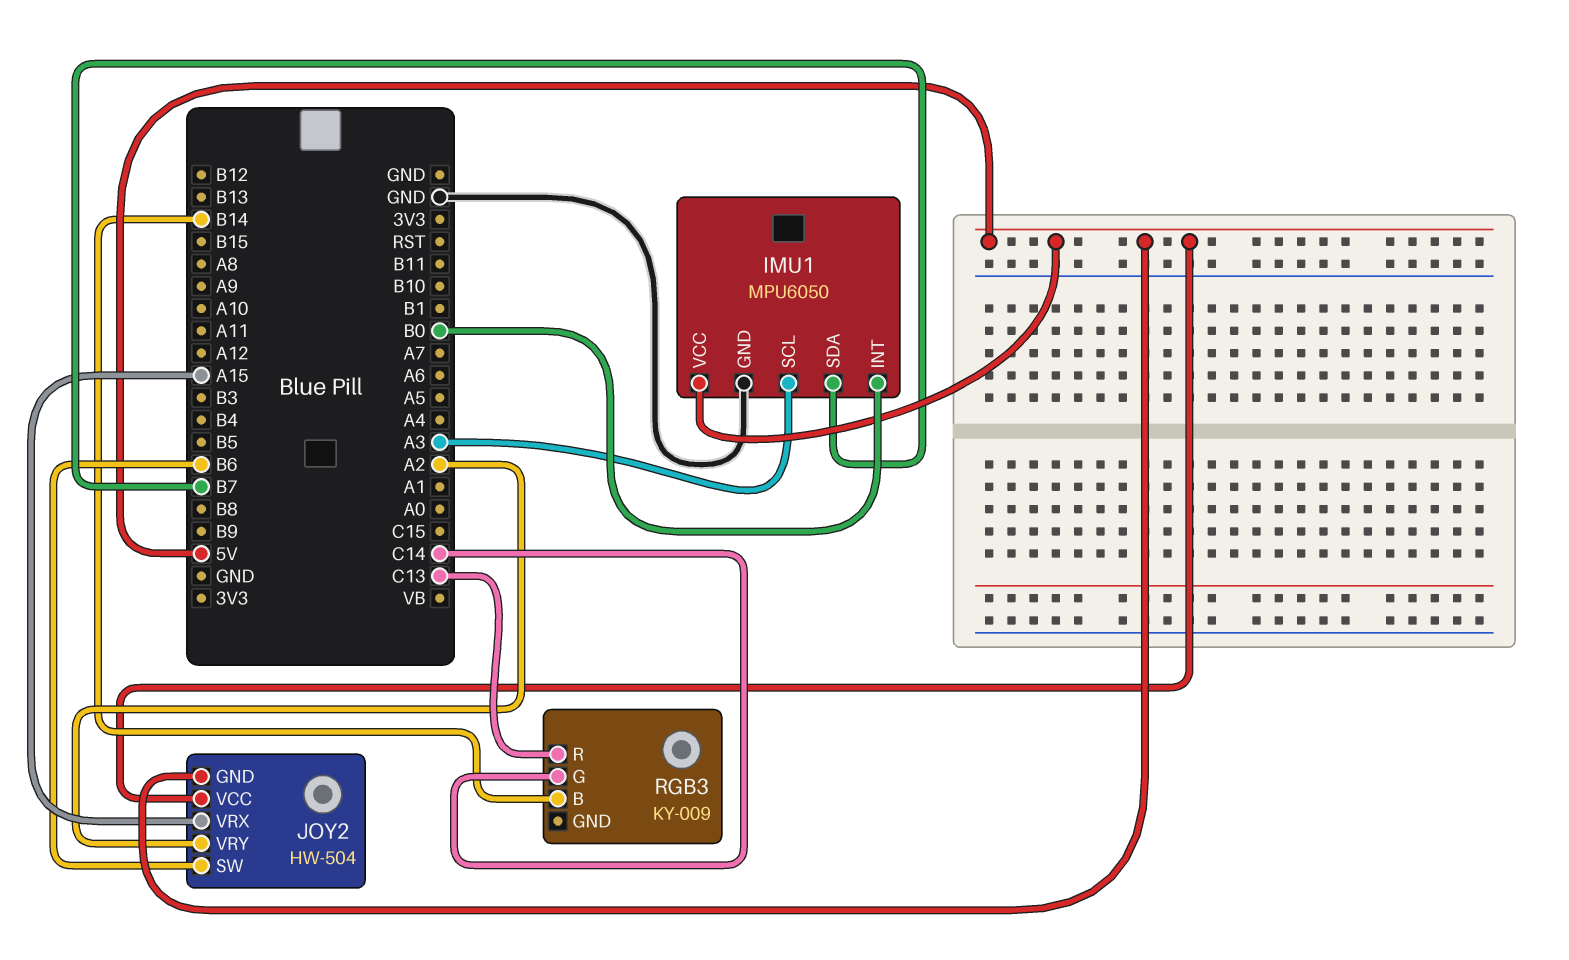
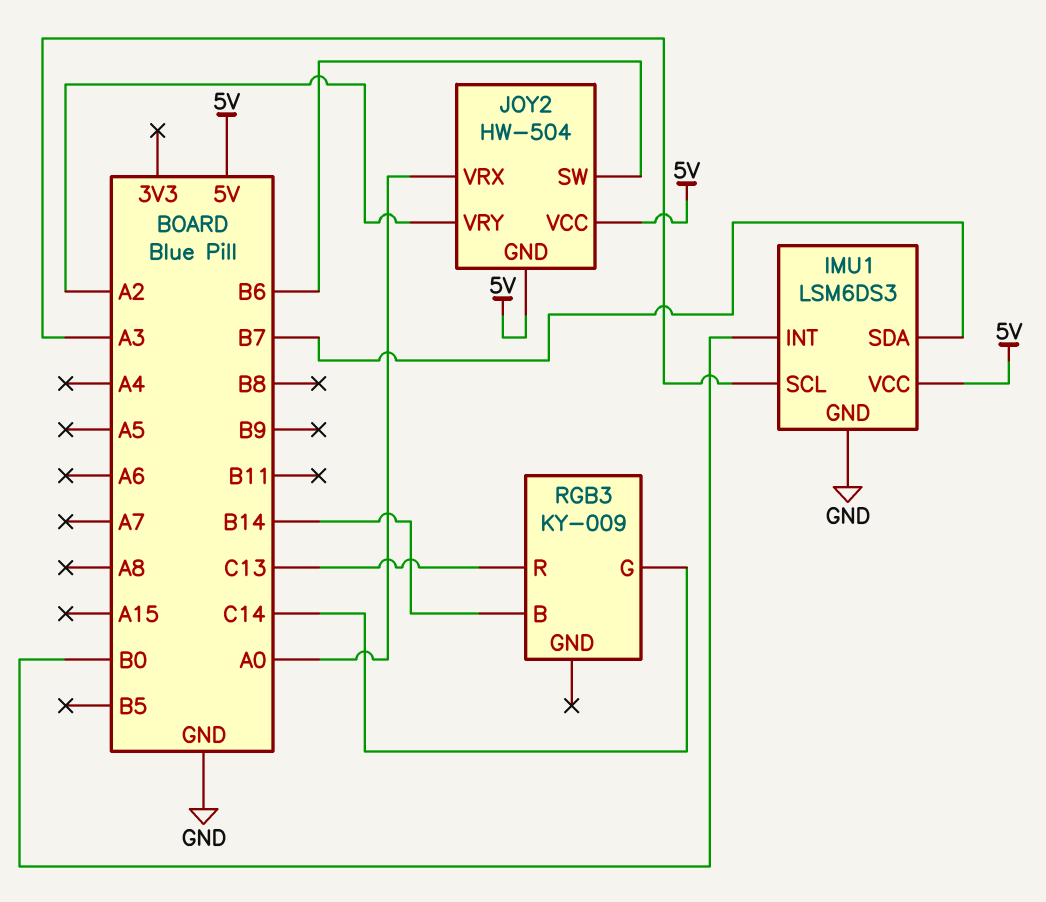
IMU1: MPU6050 -> LSM6DS3
JOY2 pin VRX: A15 -> A0

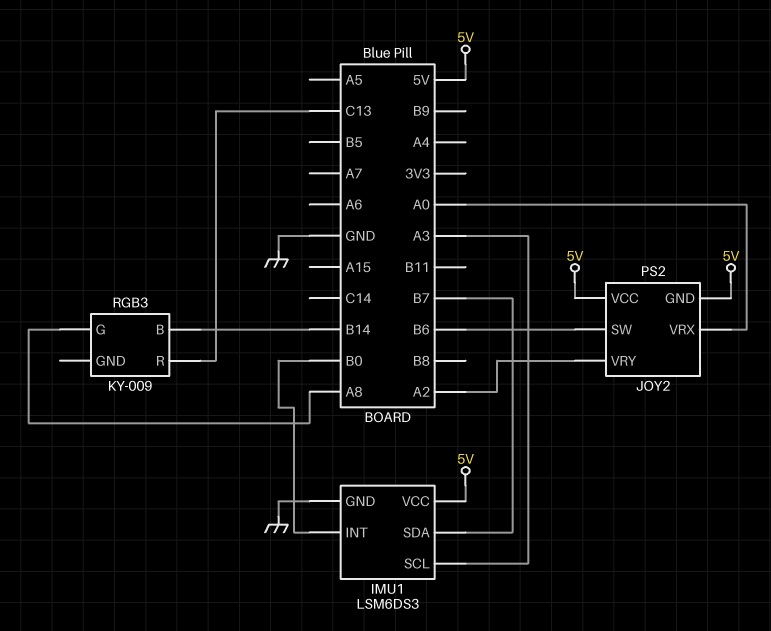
JOY2: HW-504 -> PS2
RGB3 pin G: C14 -> A8

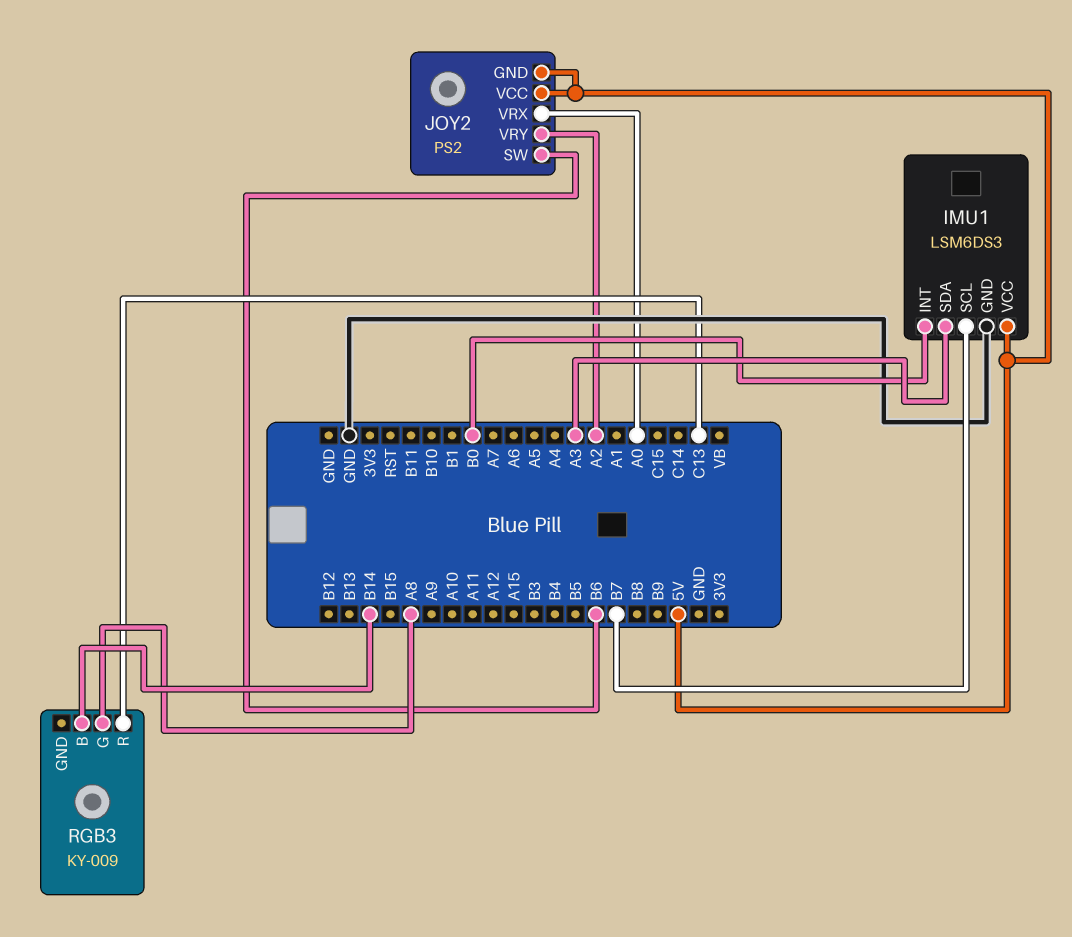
IMU1 pin SCL: A3 -> B7
IMU1 pin SDA: B7 -> A3

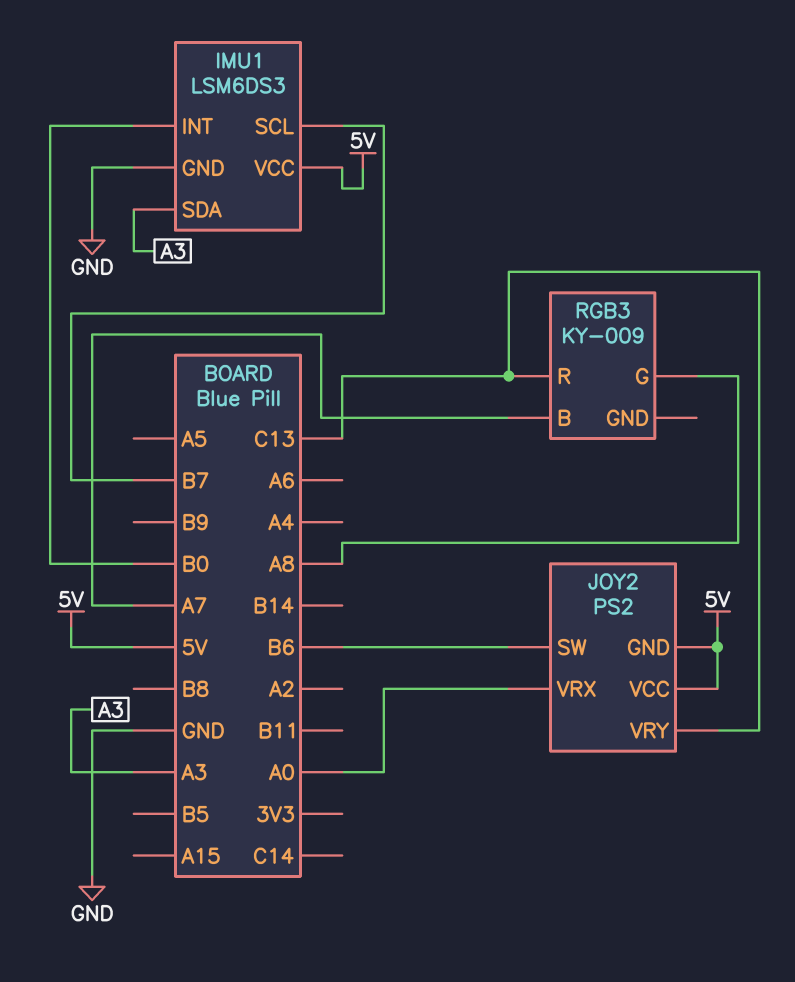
JOY2 pin VRY: A2 -> C13
RGB3 pin B: B14 -> A7

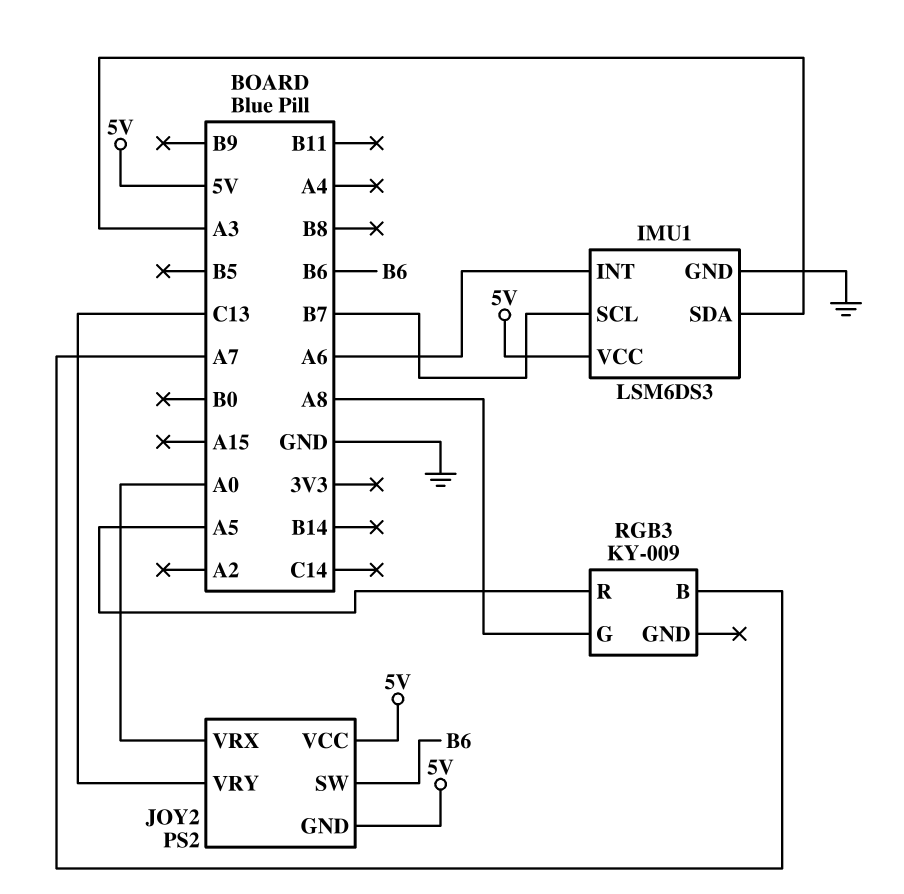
IMU1 pin INT: B0 -> A6
RGB3 pin R: C13 -> A5

